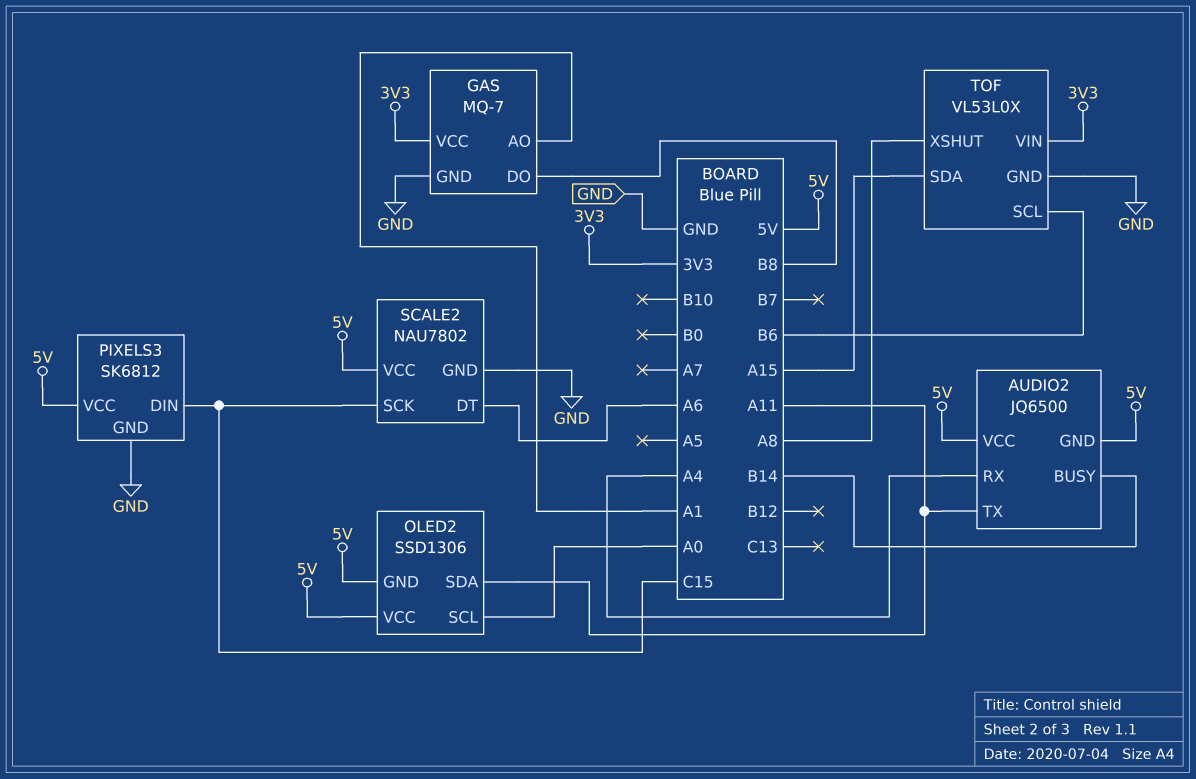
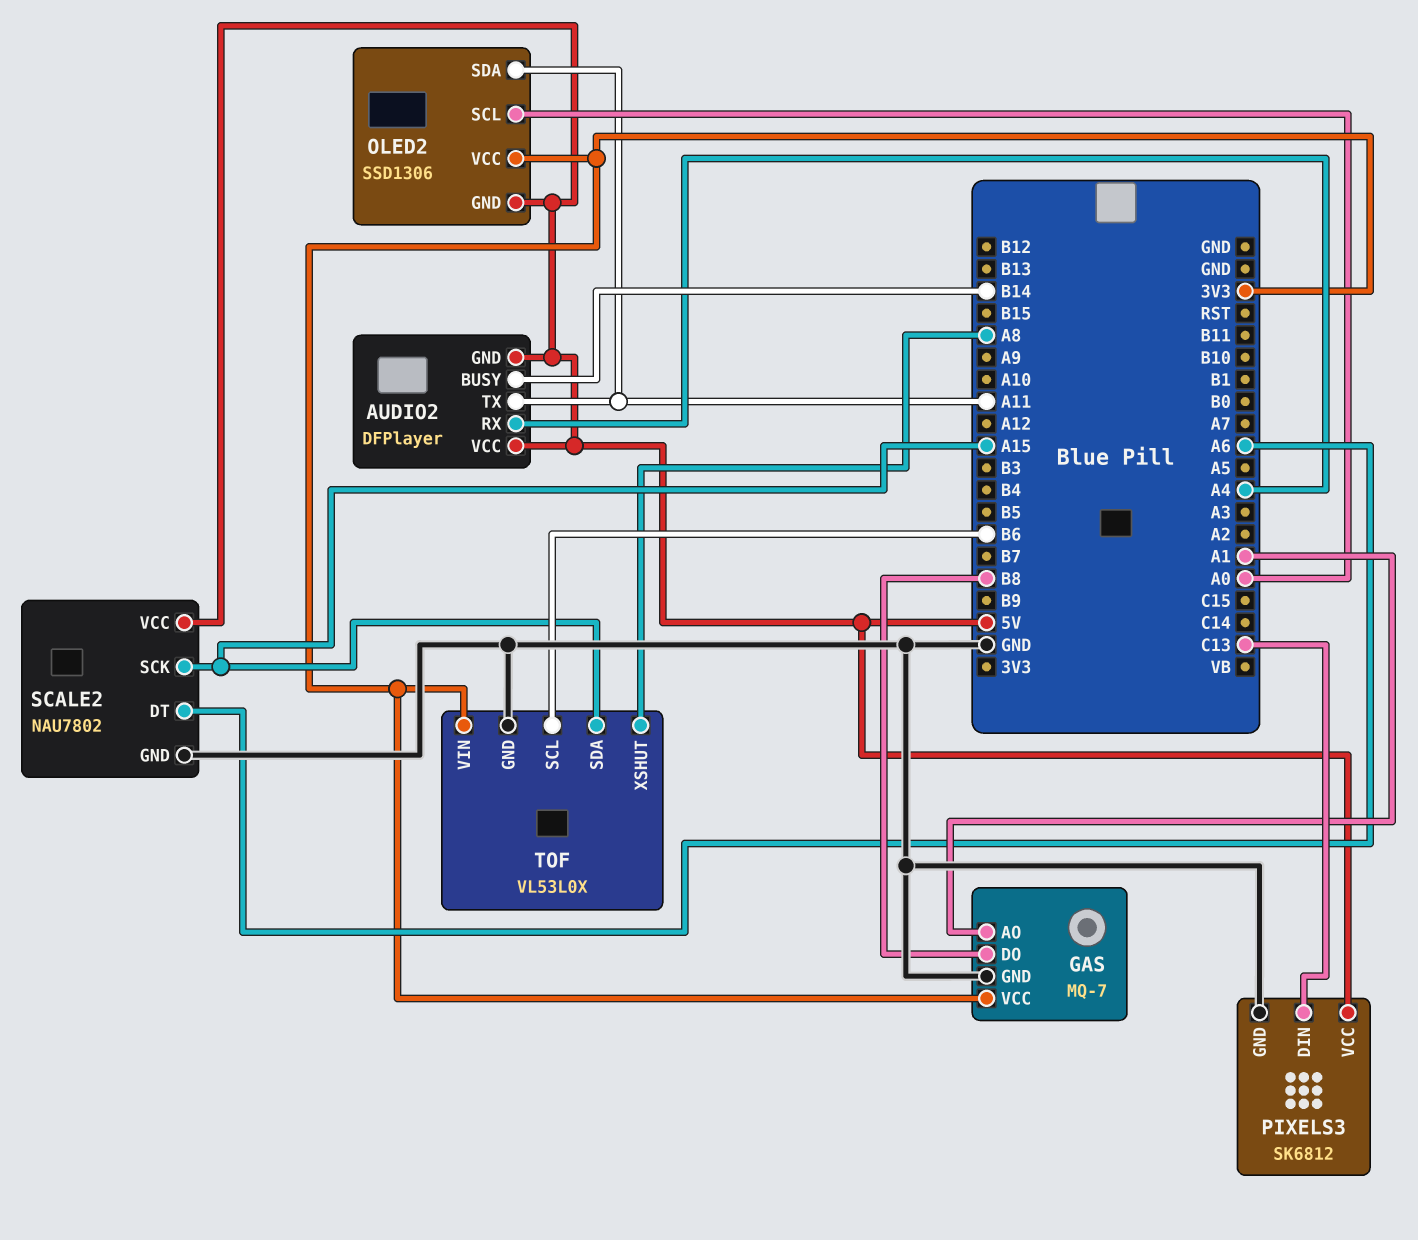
AUDIO2: JQ6500 -> DFPlayer
OLED2 pin VCC: 5V -> 3V3
PIXELS3 pin DIN: C15 -> C13
SCALE2 pin SCK: C15 -> A15

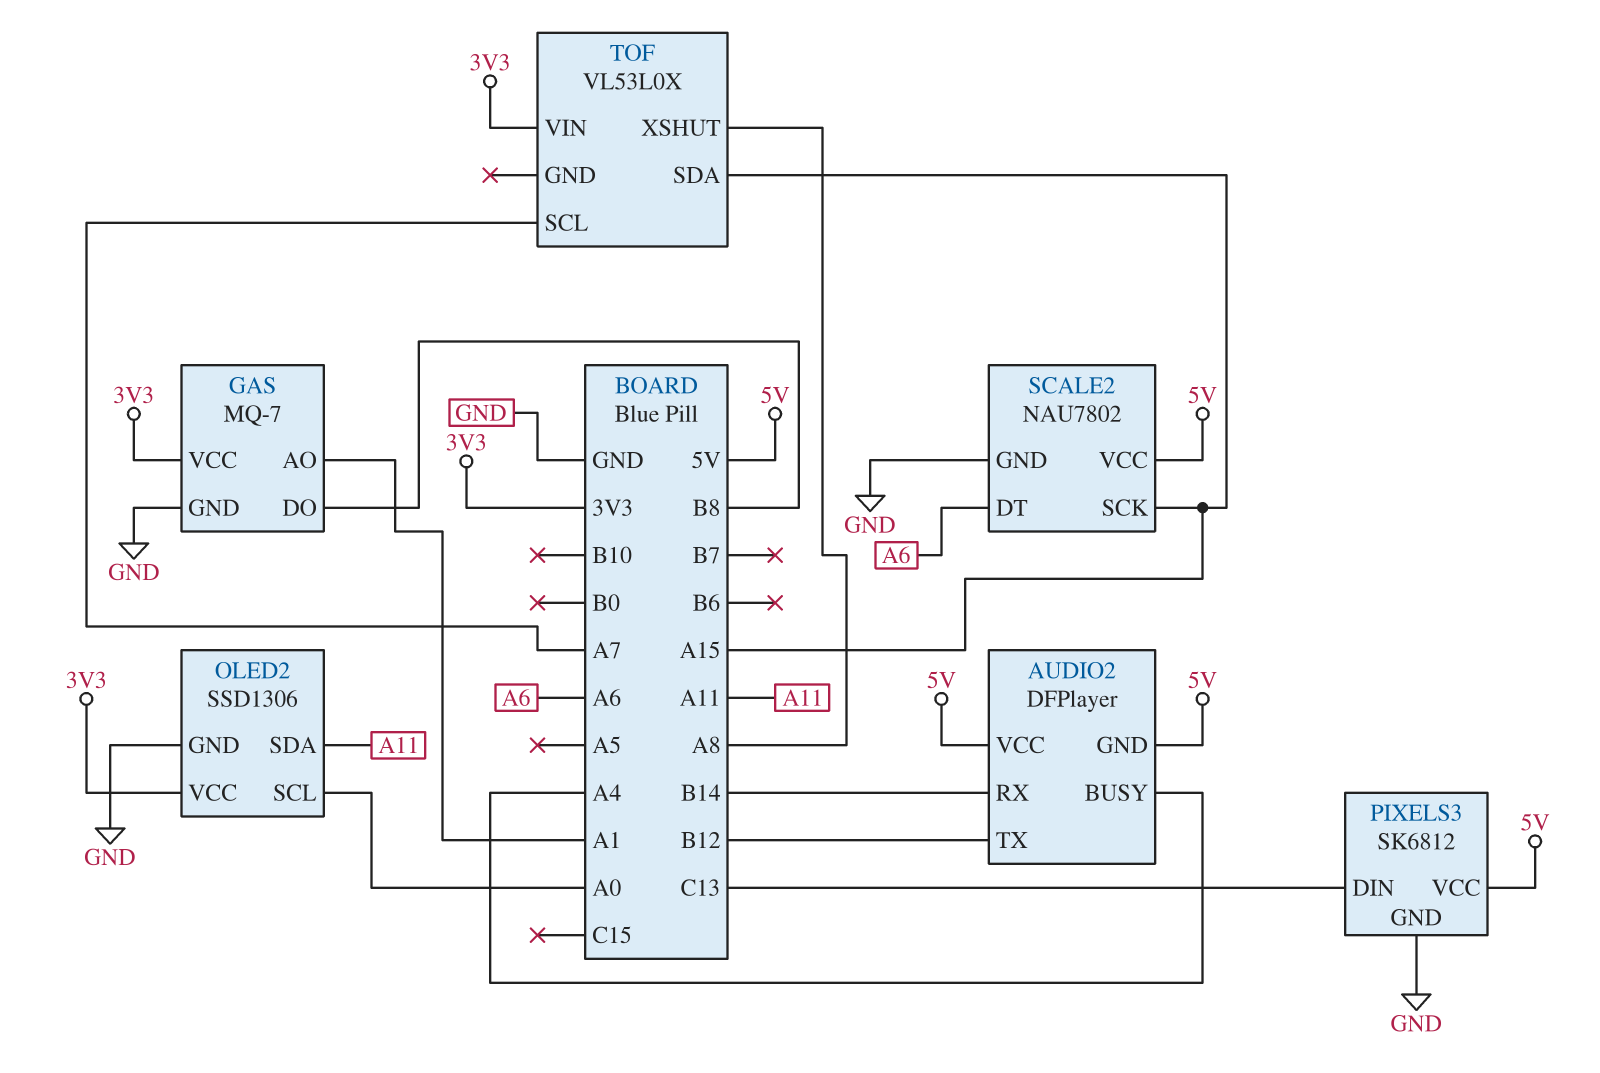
AUDIO2 pin BUSY: B14 -> A4
AUDIO2 pin RX: A4 -> B14
AUDIO2 pin TX: A11 -> B12
OLED2 pin GND: 5V -> GND
TOF pin GND: GND -> none
TOF pin SCL: B6 -> A7

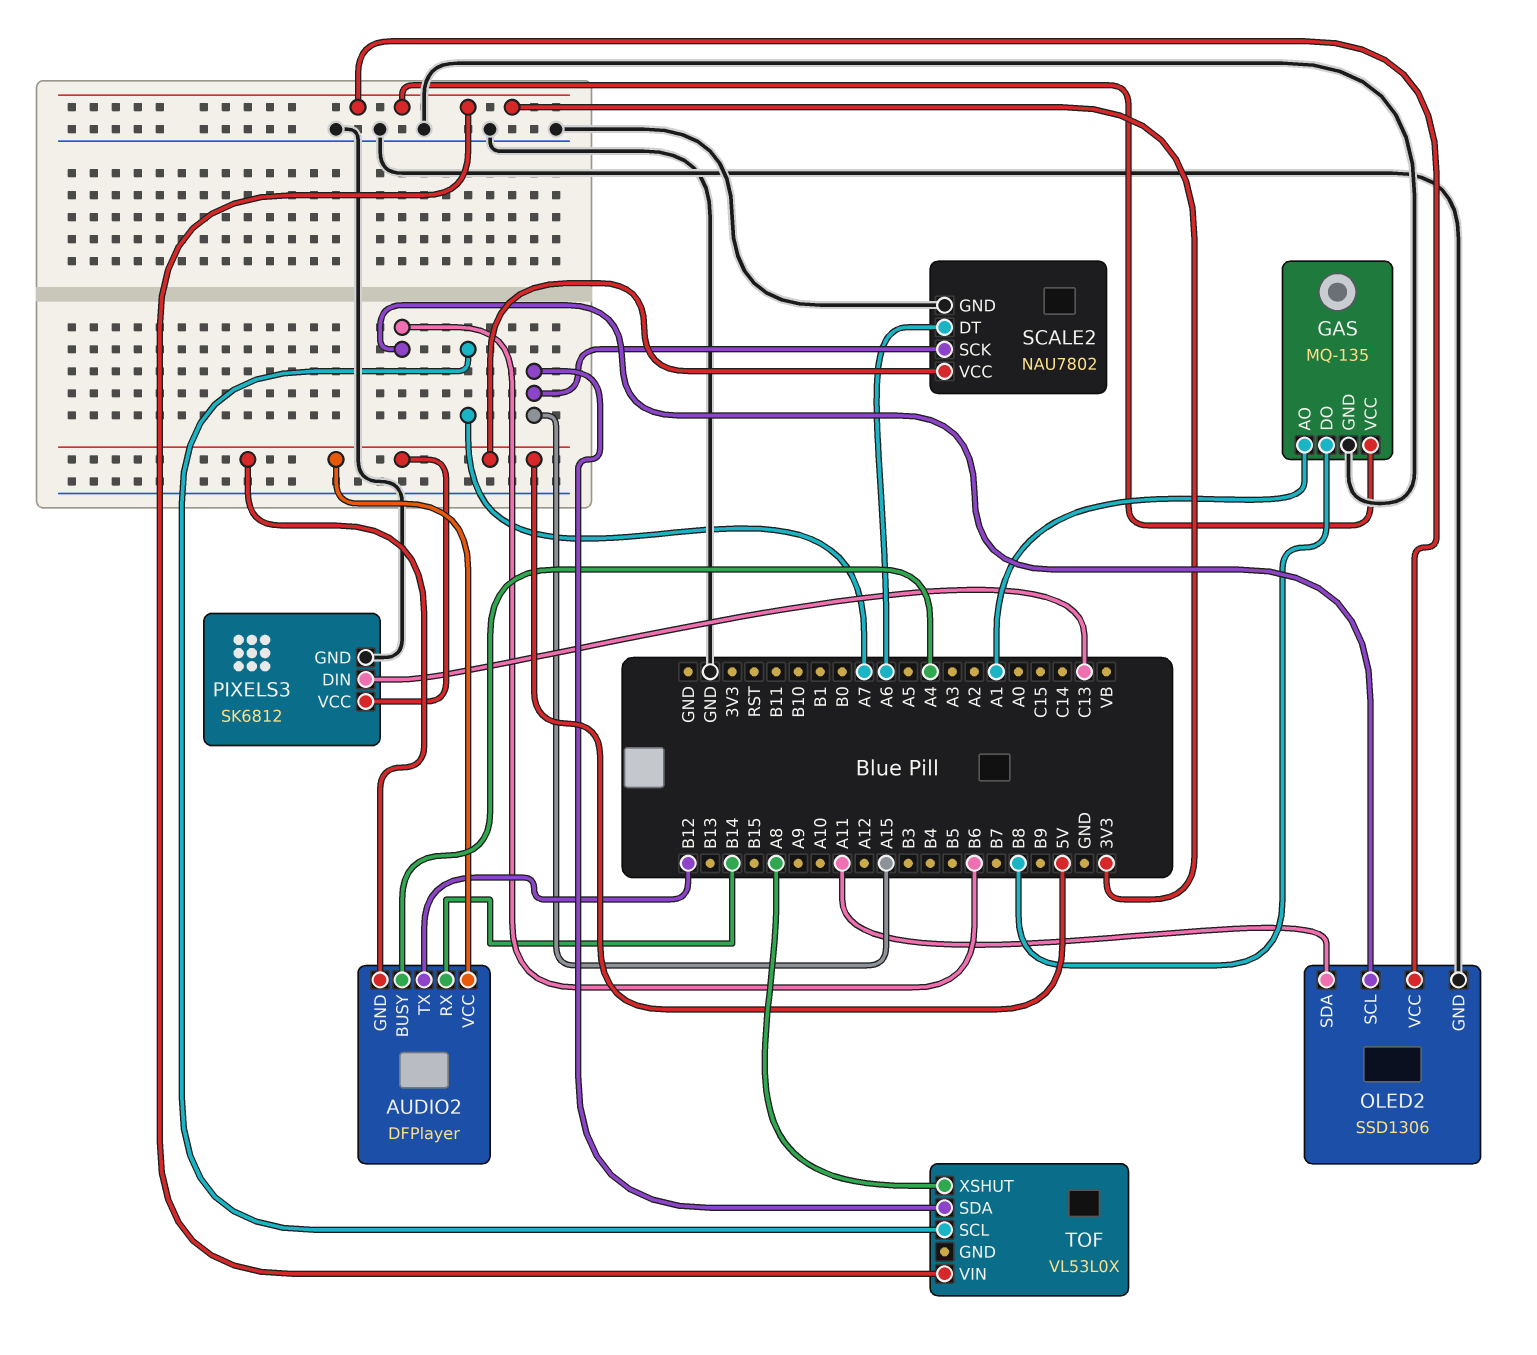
GAS: MQ-7 -> MQ-135
OLED2 pin SCL: A0 -> B6

